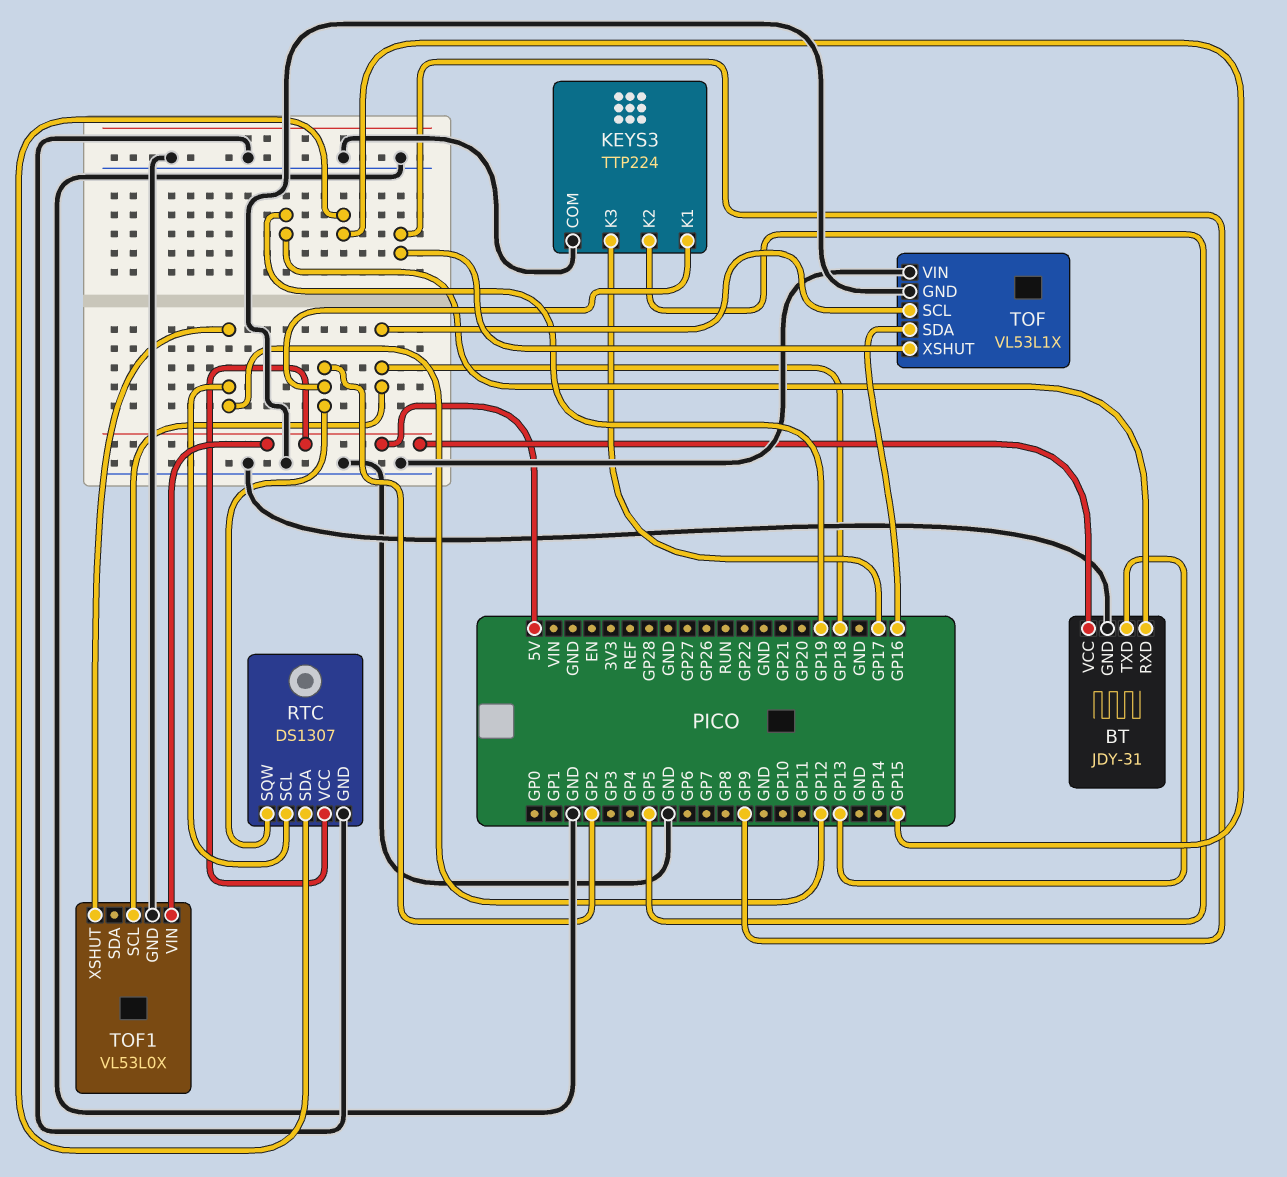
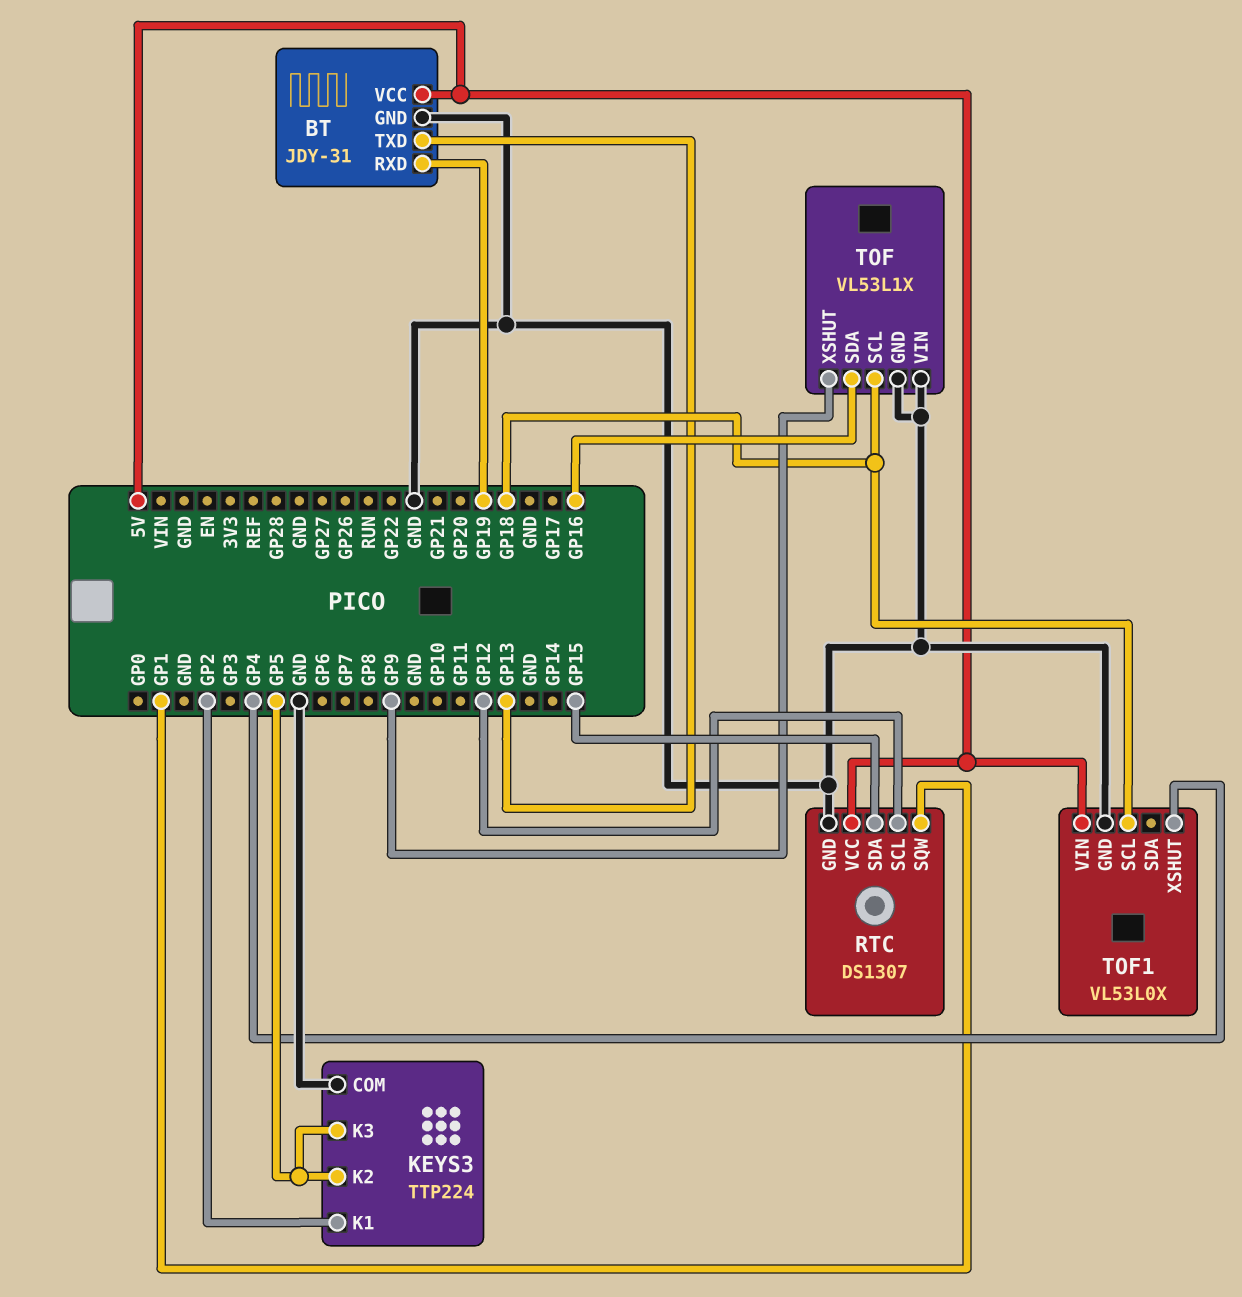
KEYS3 pin K3: GP17 -> GP5
RTC pin SQW: GP2 -> GP1
TOF1 pin XSHUT: GP12 -> GP4

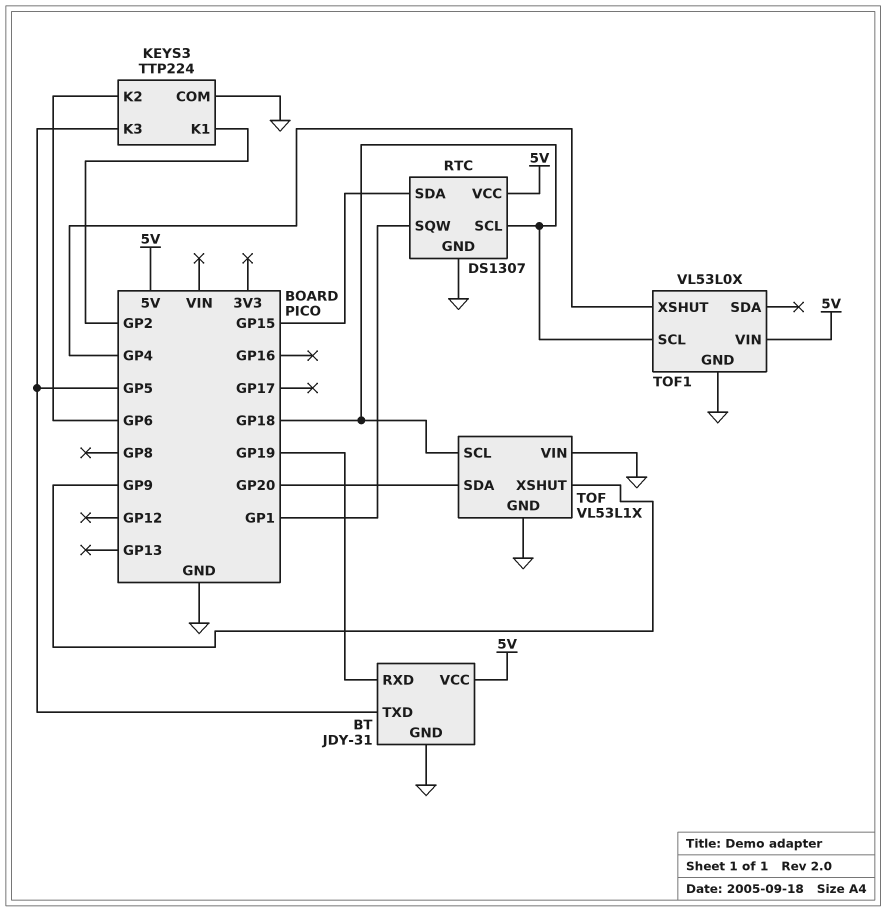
BT pin TXD: GP13 -> GP5
KEYS3 pin K2: GP5 -> GP6
RTC pin SCL: GP12 -> GP18
TOF pin SDA: GP16 -> GP20

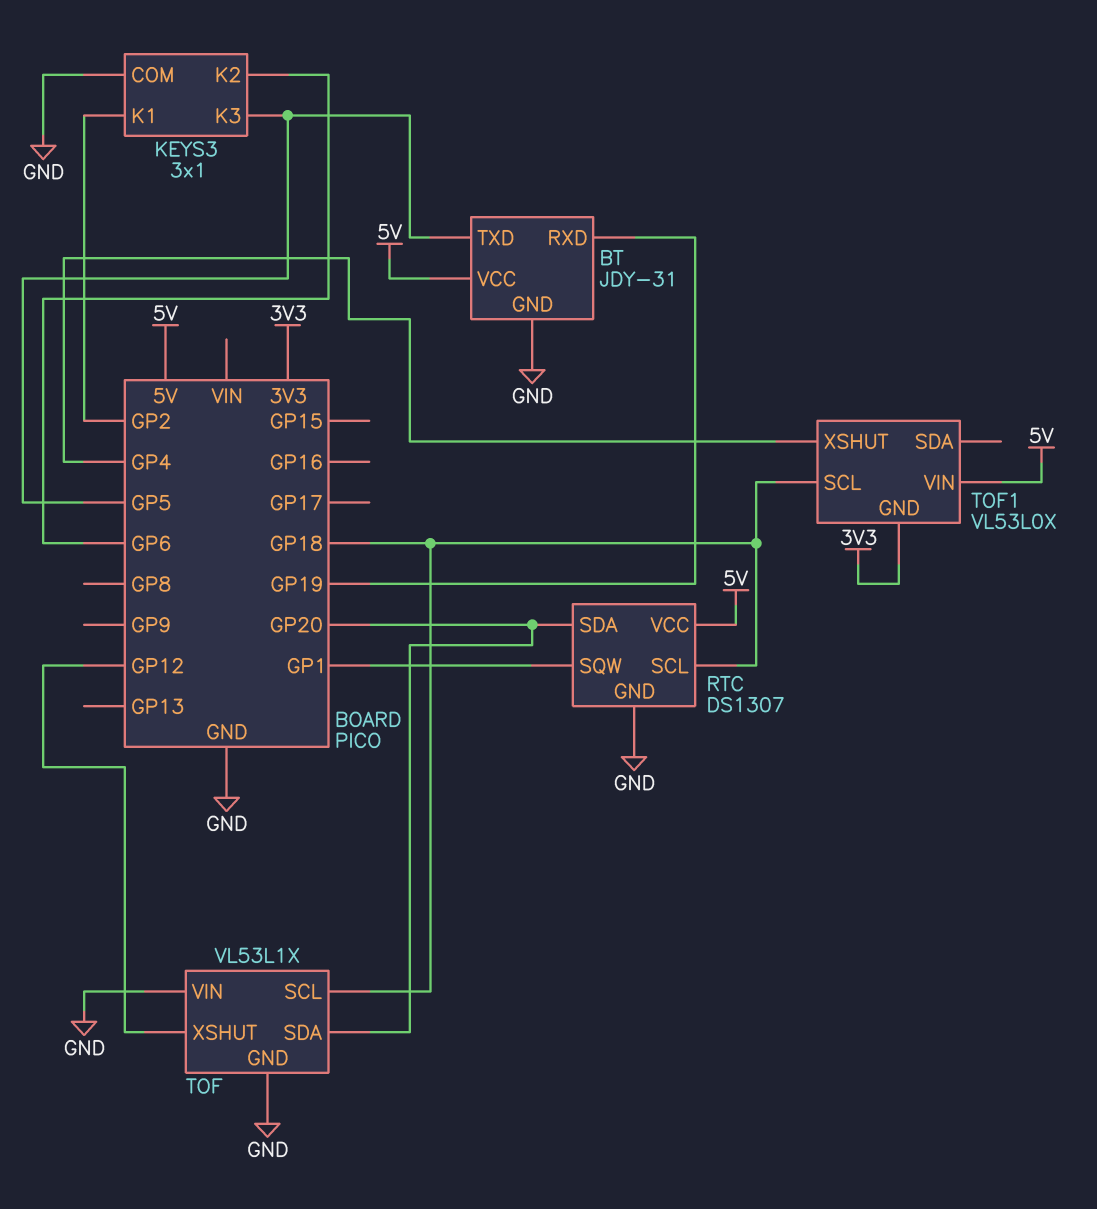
KEYS3: TTP224 -> 3x1
RTC pin SDA: GP15 -> GP20
TOF pin XSHUT: GP9 -> GP12
TOF1 pin GND: GND -> 3V3

